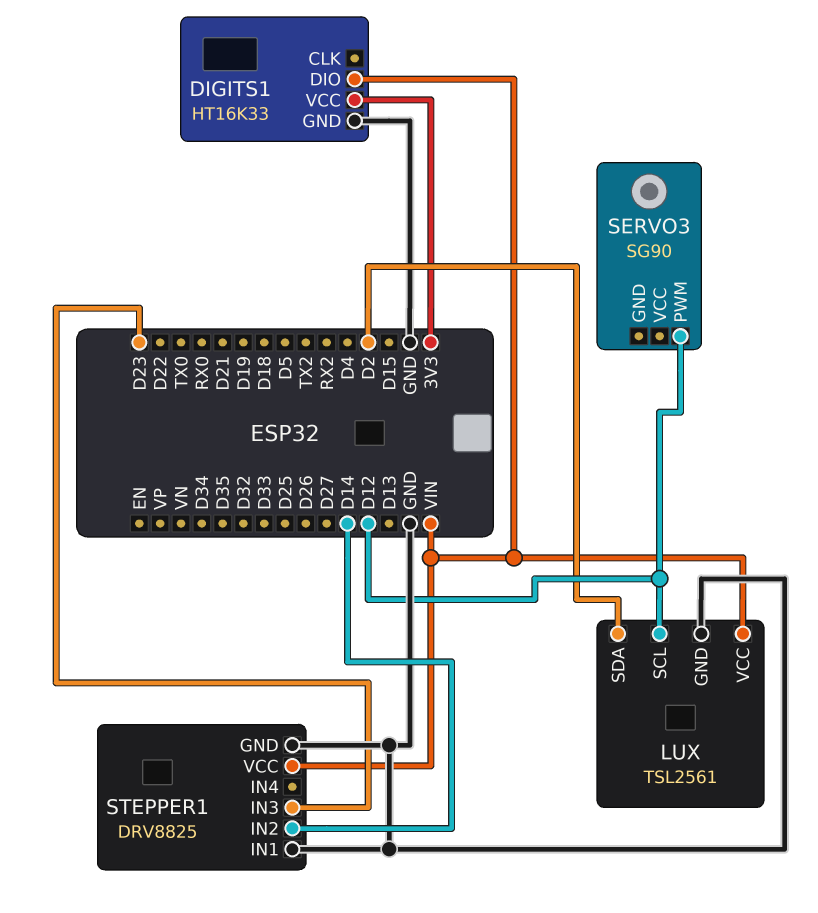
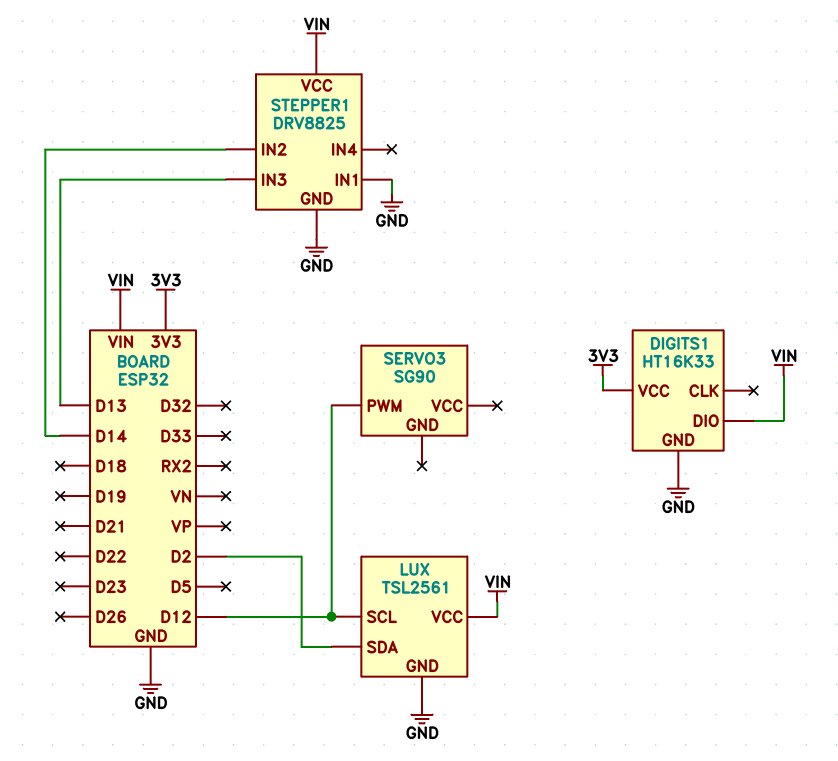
STEPPER1 pin IN3: D23 -> D13

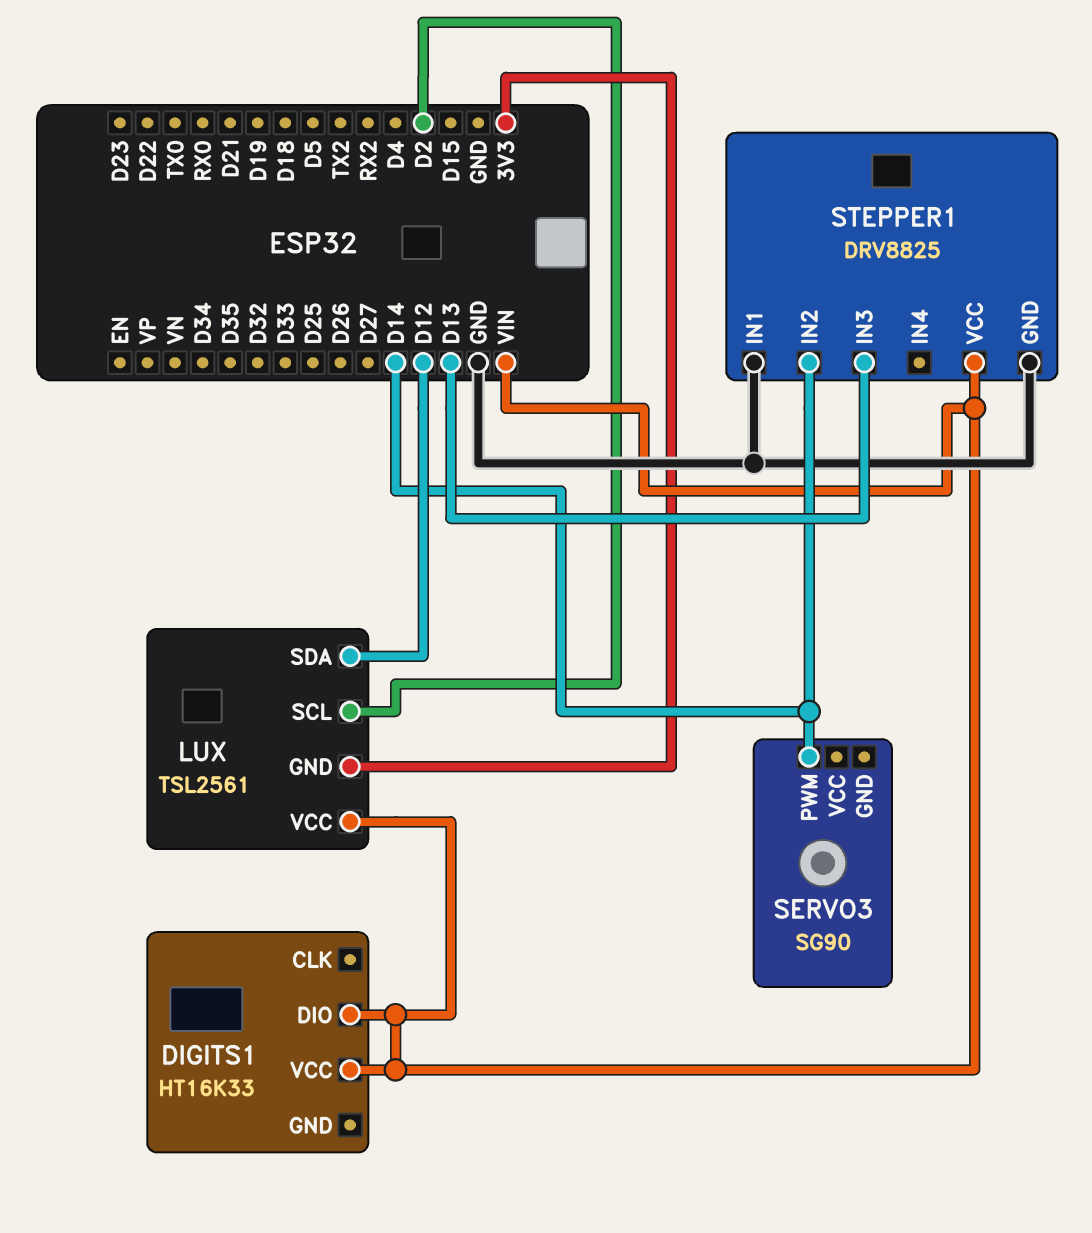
DIGITS1 pin GND: GND -> none
DIGITS1 pin VCC: 3V3 -> VIN
LUX pin GND: GND -> 3V3
LUX pin SCL: D12 -> D2
LUX pin SDA: D2 -> D12
SERVO3 pin PWM: D12 -> D14

